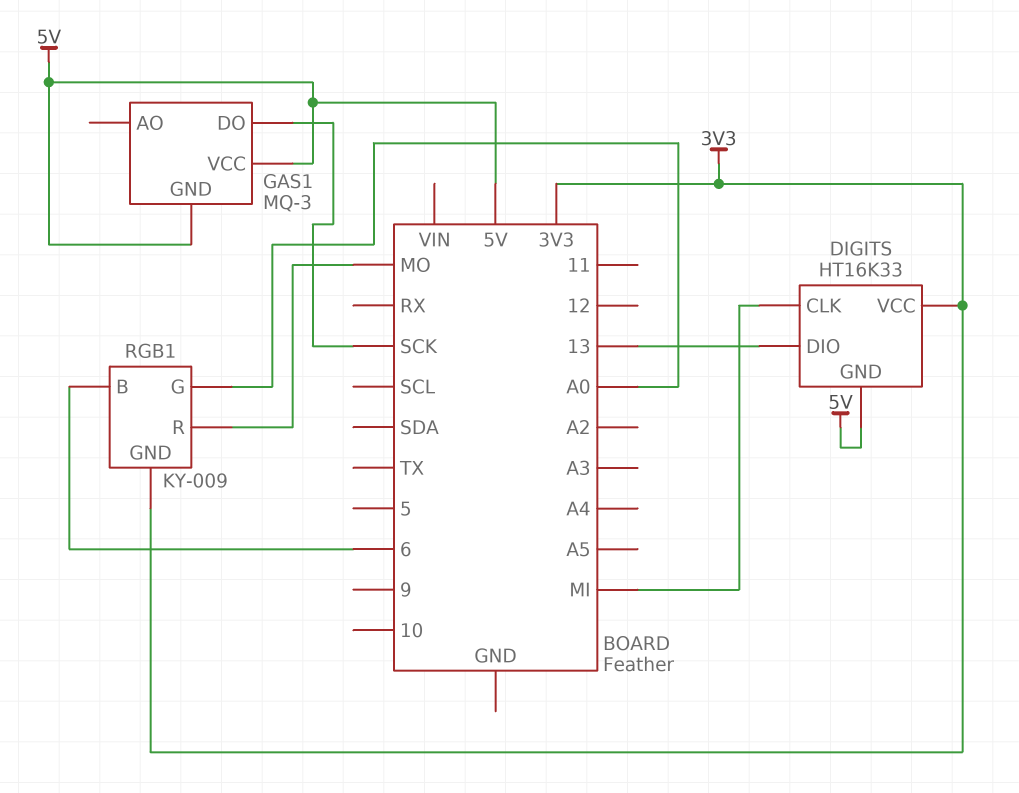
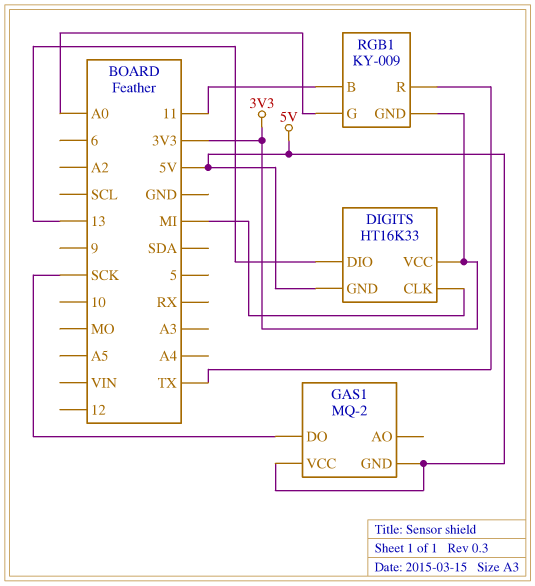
GAS1: MQ-3 -> MQ-2
RGB1 pin B: 6 -> 11
RGB1 pin R: MO -> TX

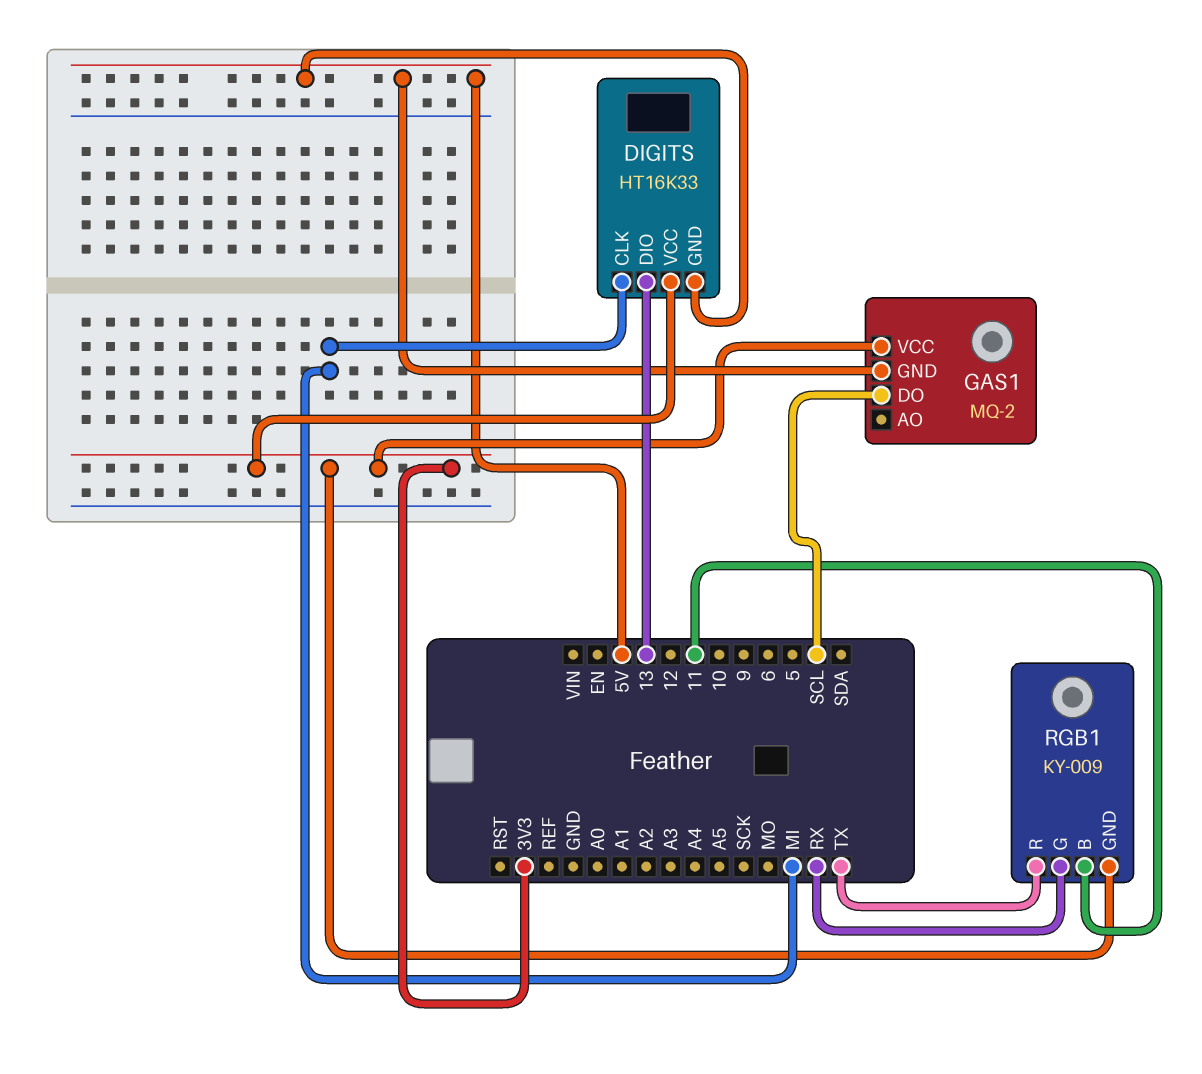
GAS1 pin DO: SCK -> SCL
GAS1 pin VCC: 5V -> 3V3
RGB1 pin G: A0 -> RX

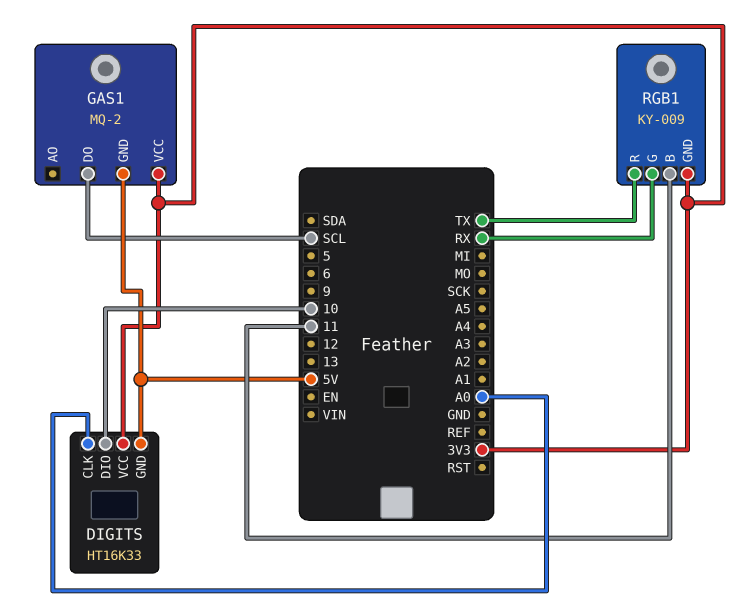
DIGITS pin CLK: MI -> A0
DIGITS pin DIO: 13 -> 10

